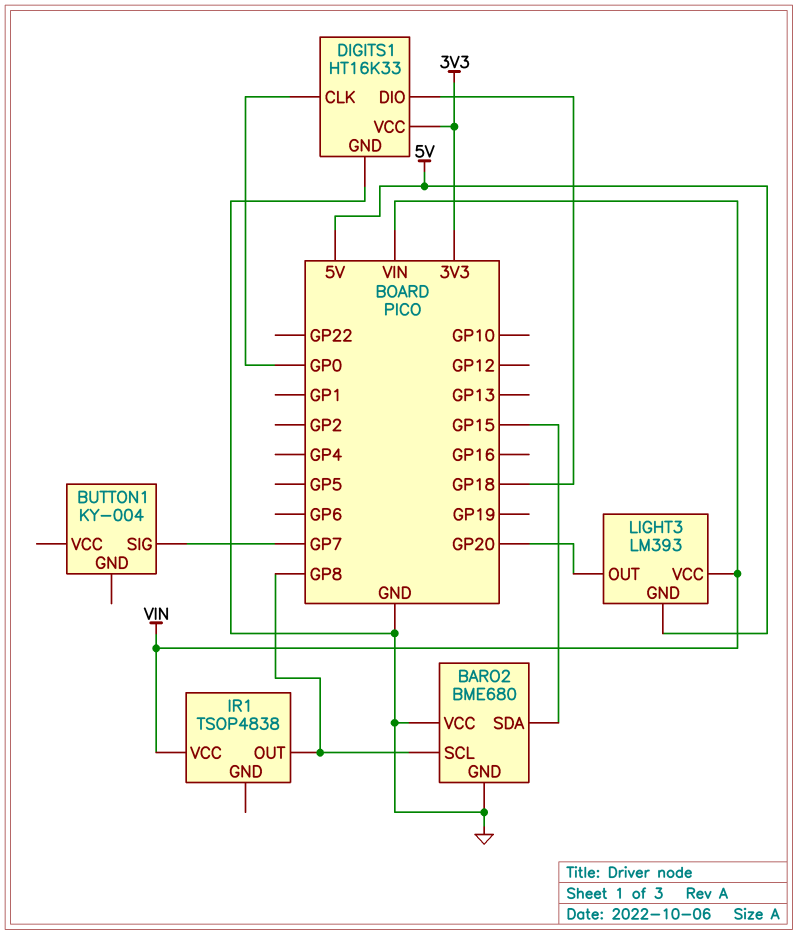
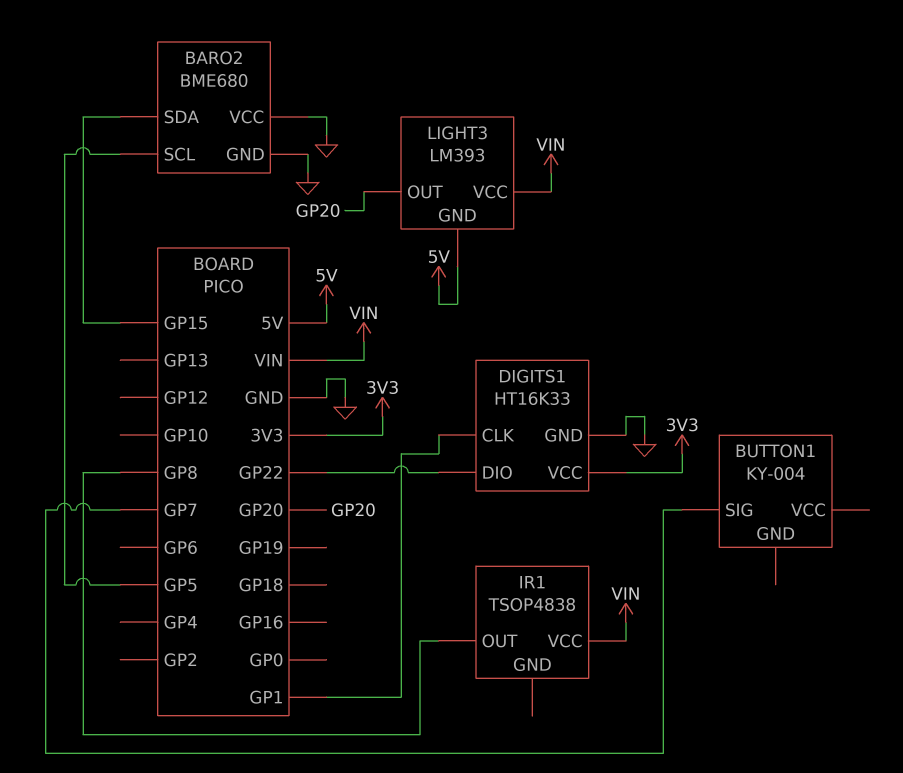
BARO2 pin SCL: GP8 -> GP5
DIGITS1 pin CLK: GP0 -> GP1
DIGITS1 pin DIO: GP18 -> GP22

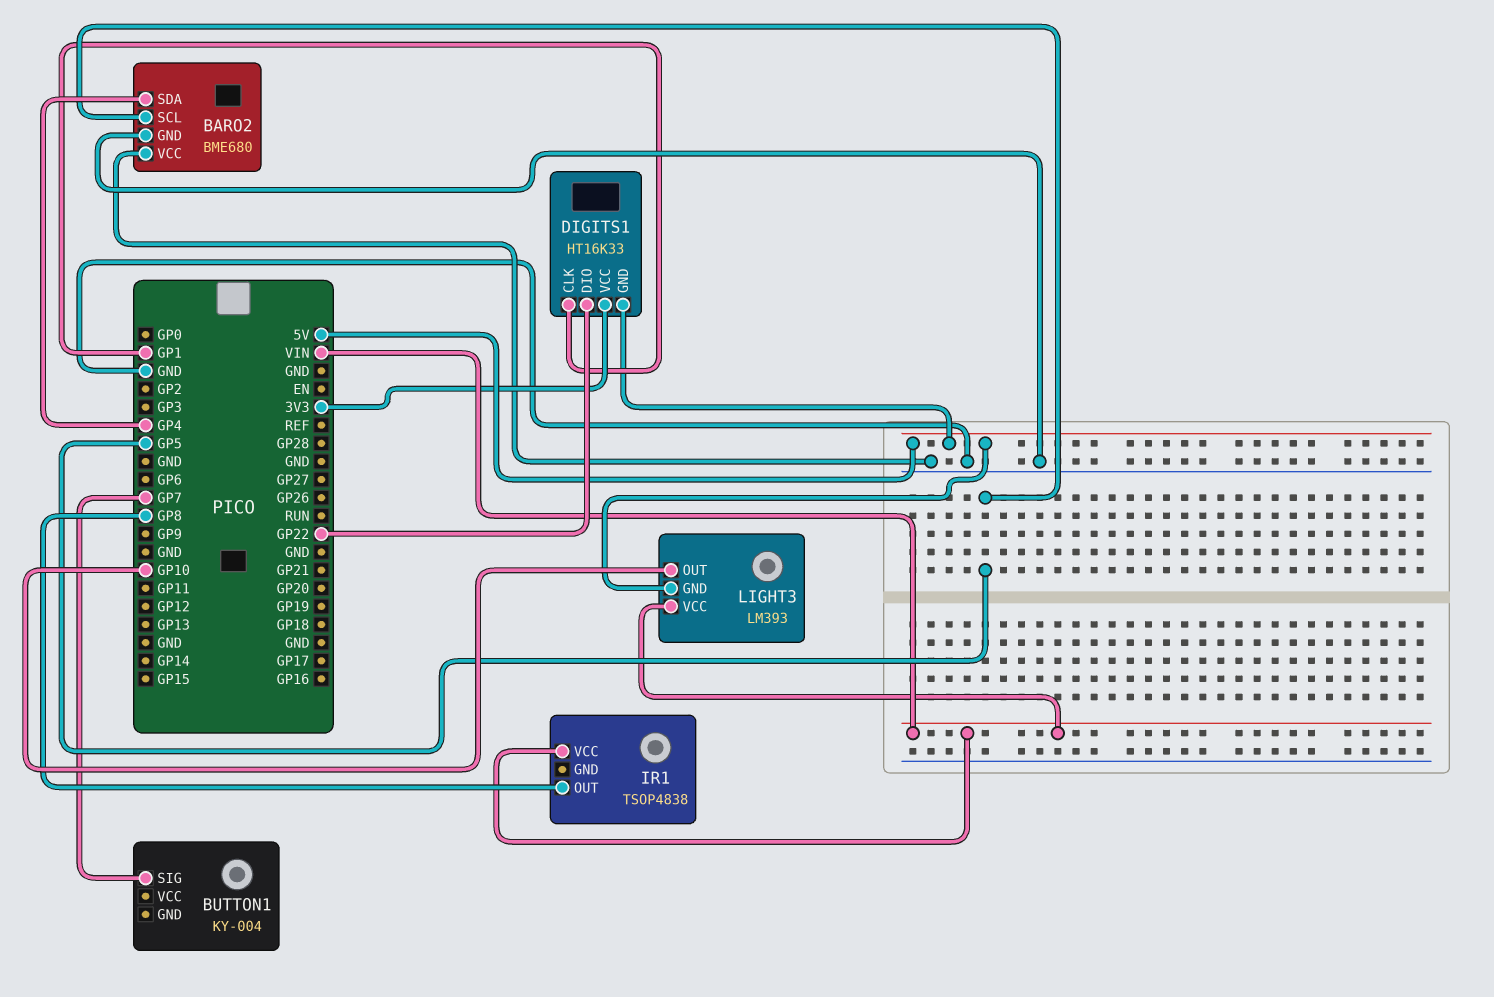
BARO2 pin SDA: GP15 -> GP4
DIGITS1 pin GND: GND -> 5V
LIGHT3 pin OUT: GP20 -> GP10

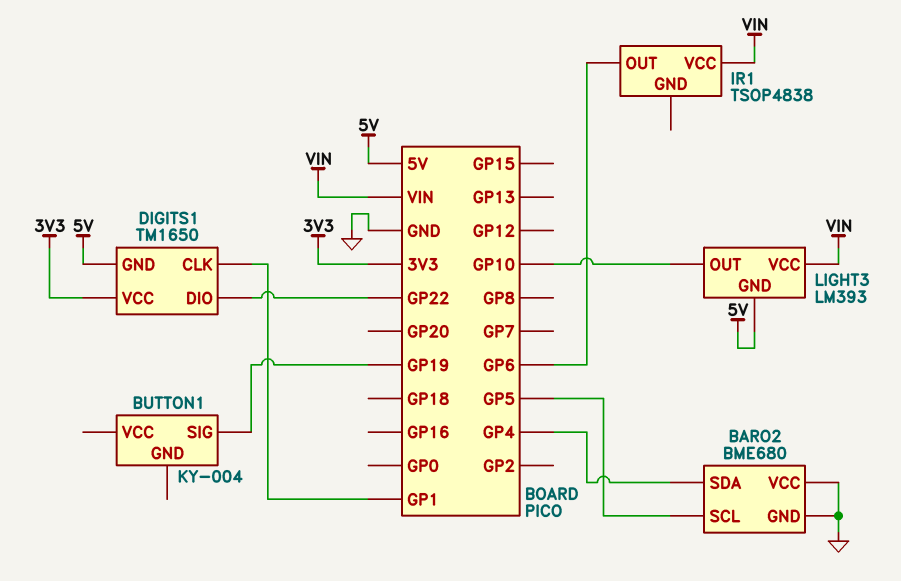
BUTTON1 pin SIG: GP7 -> GP19
DIGITS1: HT16K33 -> TM1650
IR1 pin OUT: GP8 -> GP6

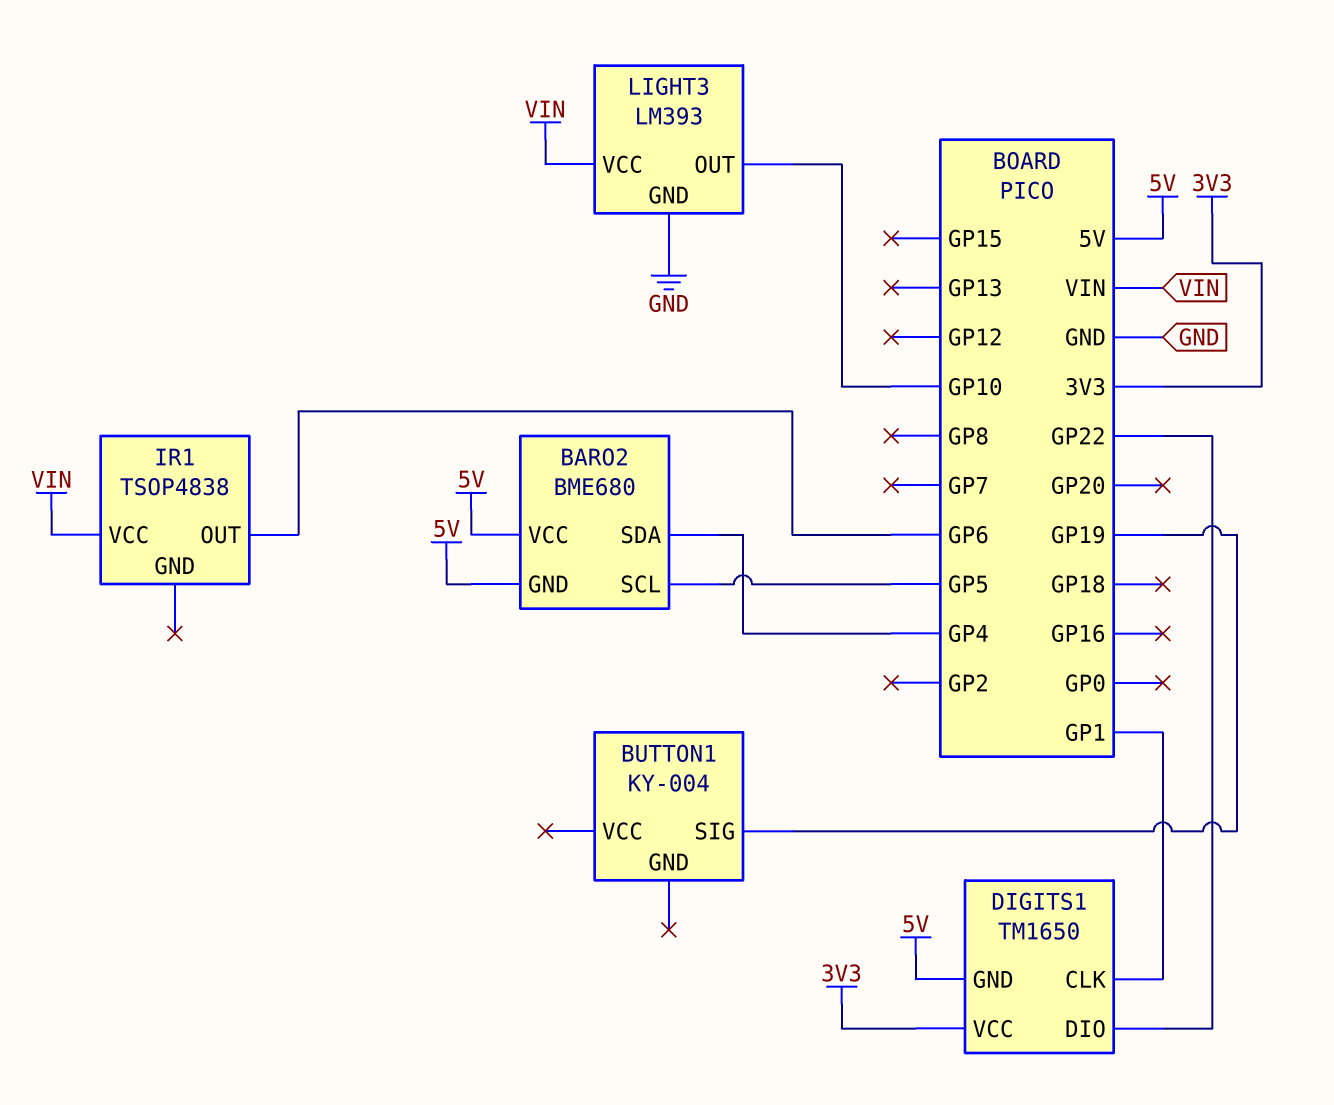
BARO2 pin GND: GND -> 5V
BARO2 pin VCC: GND -> 5V
LIGHT3 pin GND: 5V -> GND

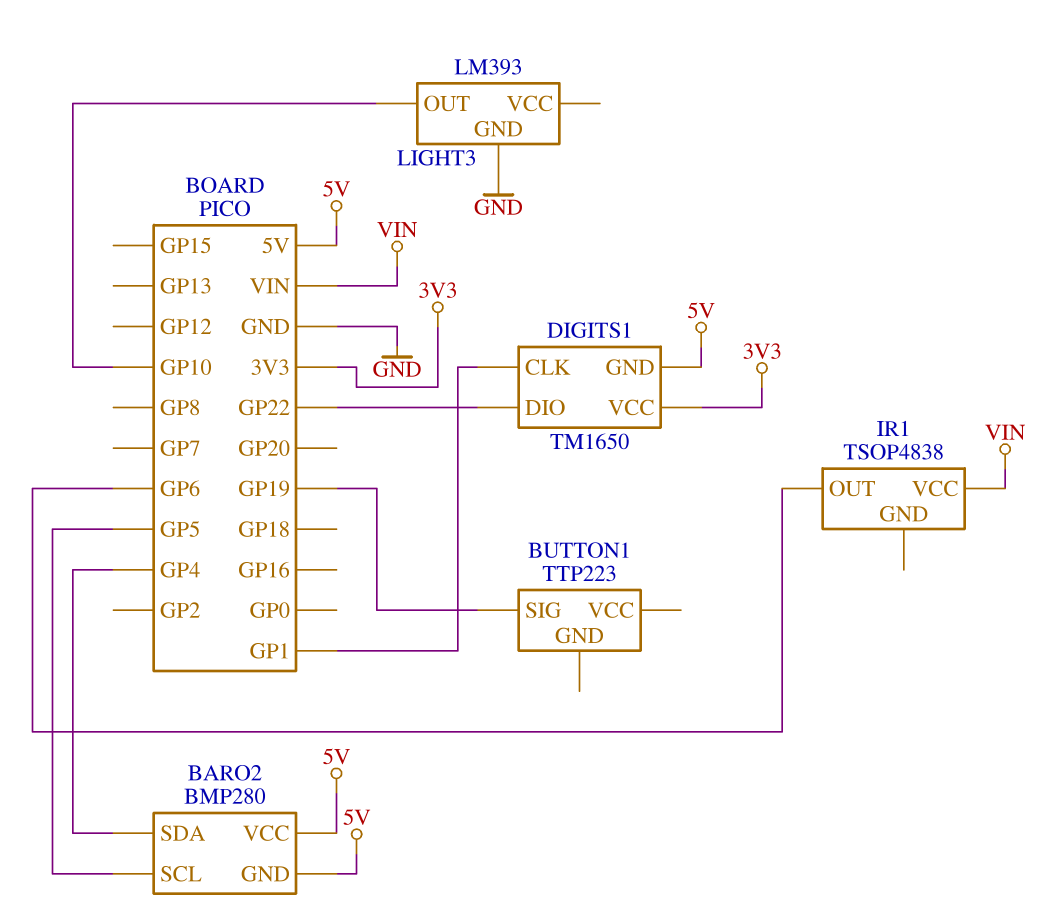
BARO2: BME680 -> BMP280
BUTTON1: KY-004 -> TTP223
LIGHT3 pin VCC: VIN -> none

